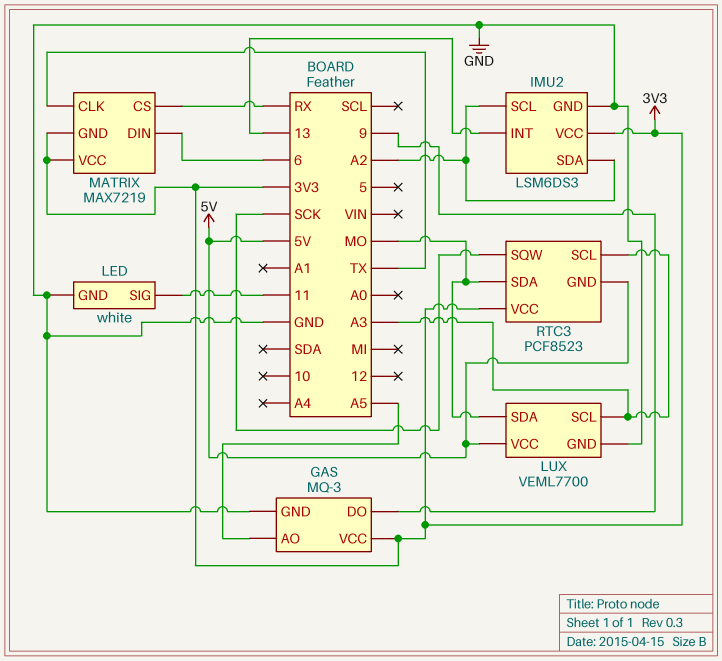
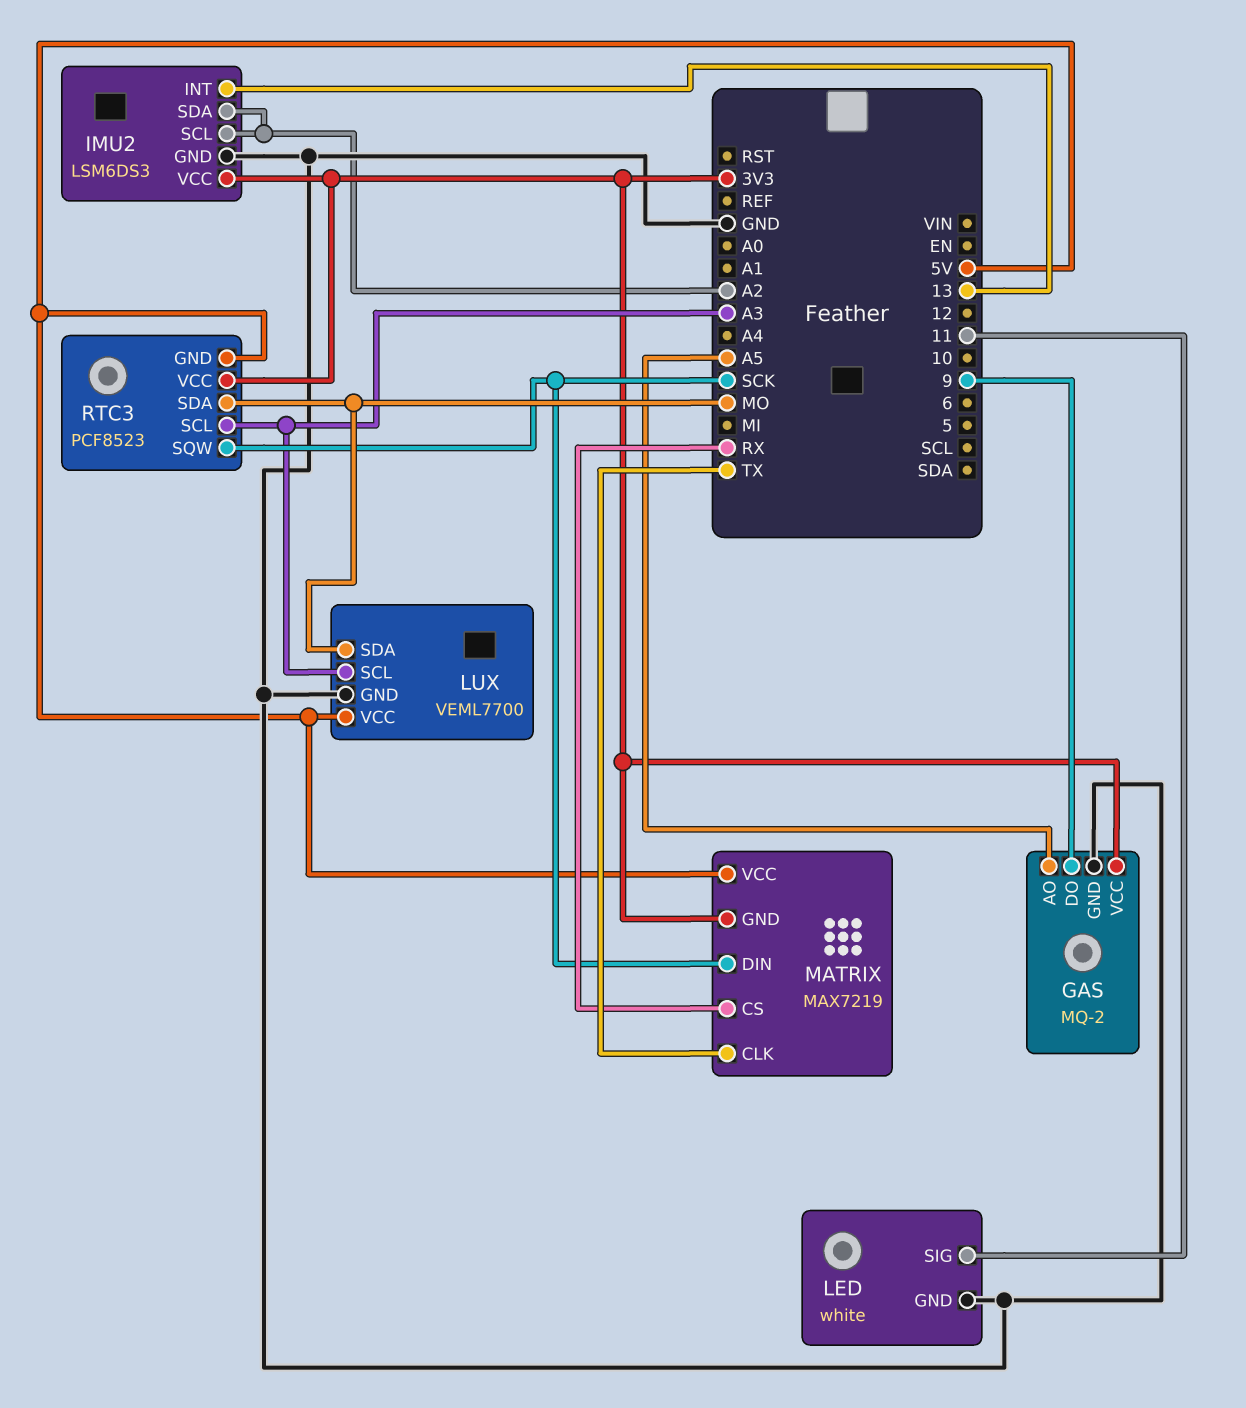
GAS: MQ-3 -> MQ-2
MATRIX pin DIN: 6 -> SCK
MATRIX pin VCC: 3V3 -> 5V

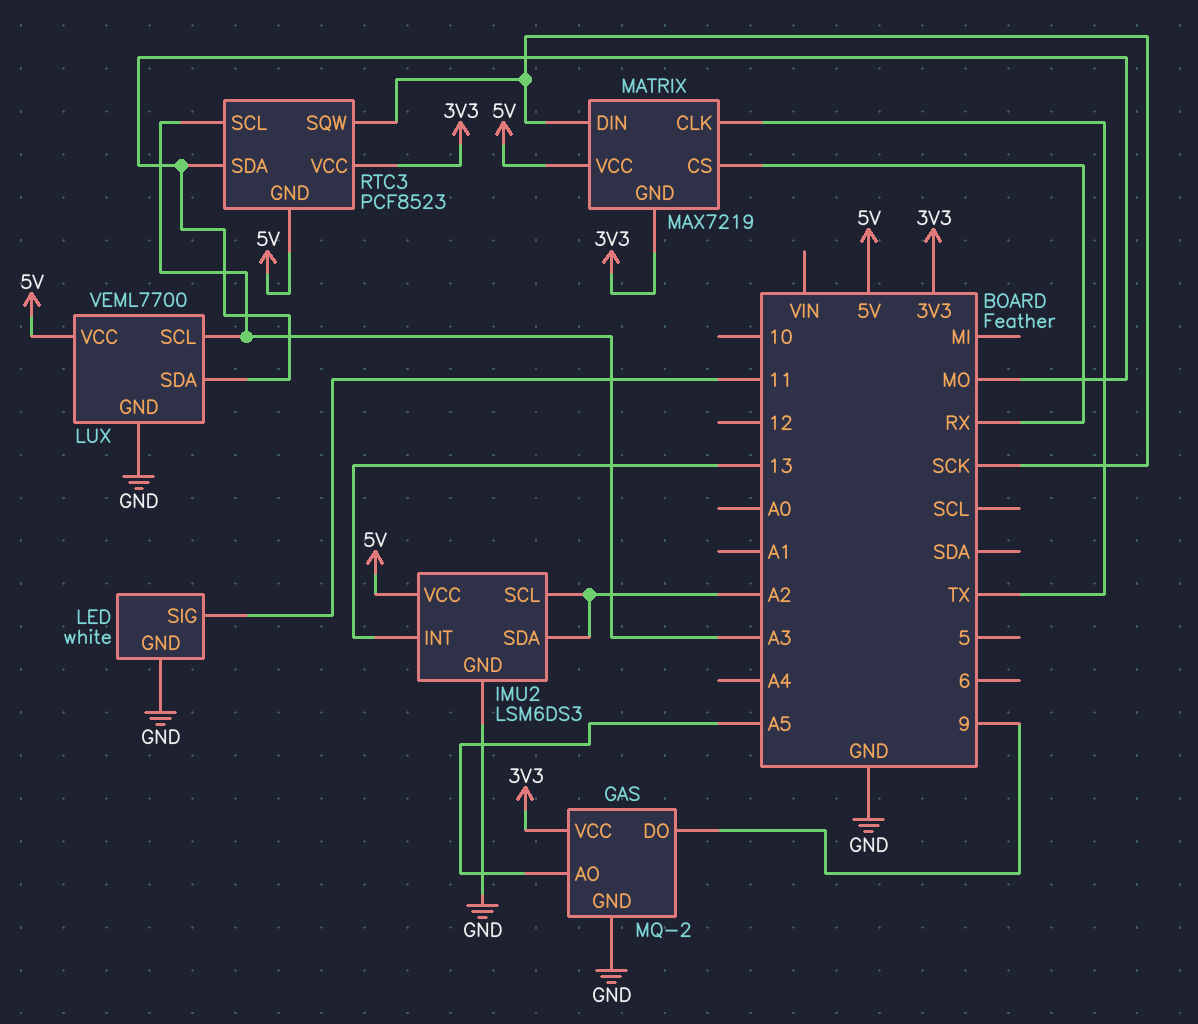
IMU2 pin VCC: 3V3 -> 5V

